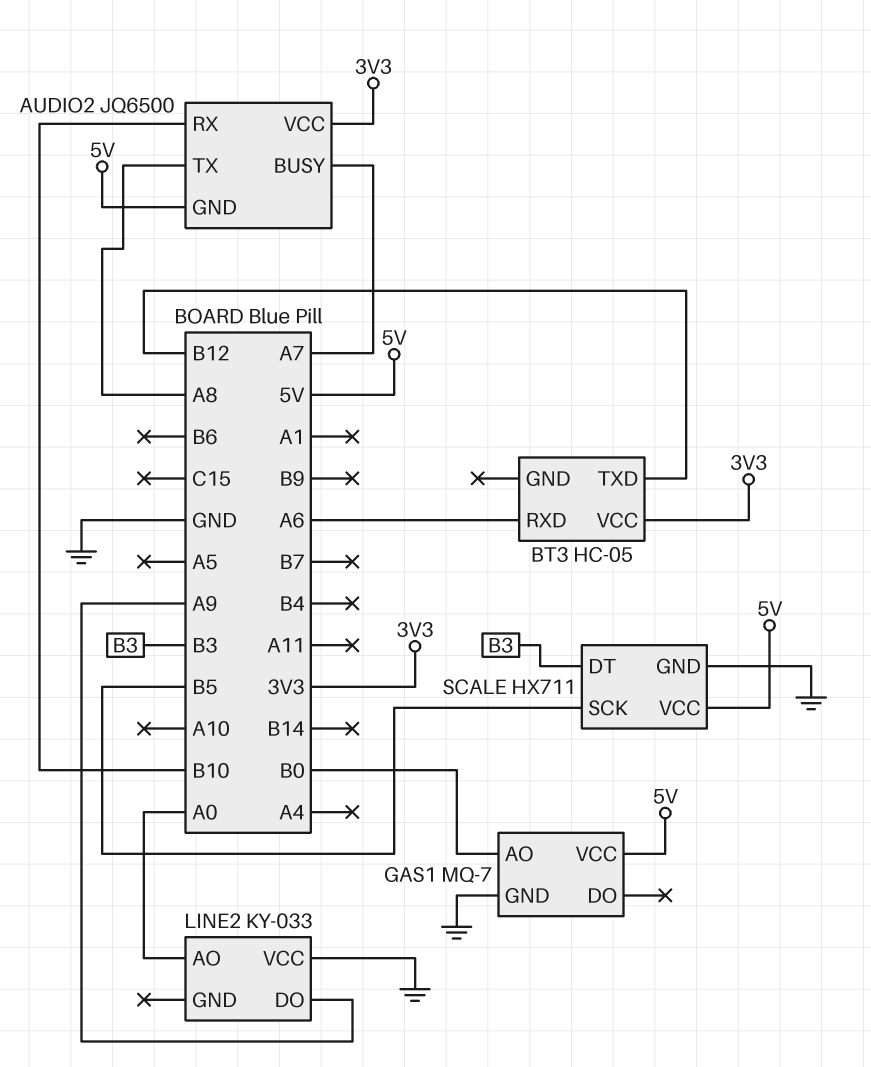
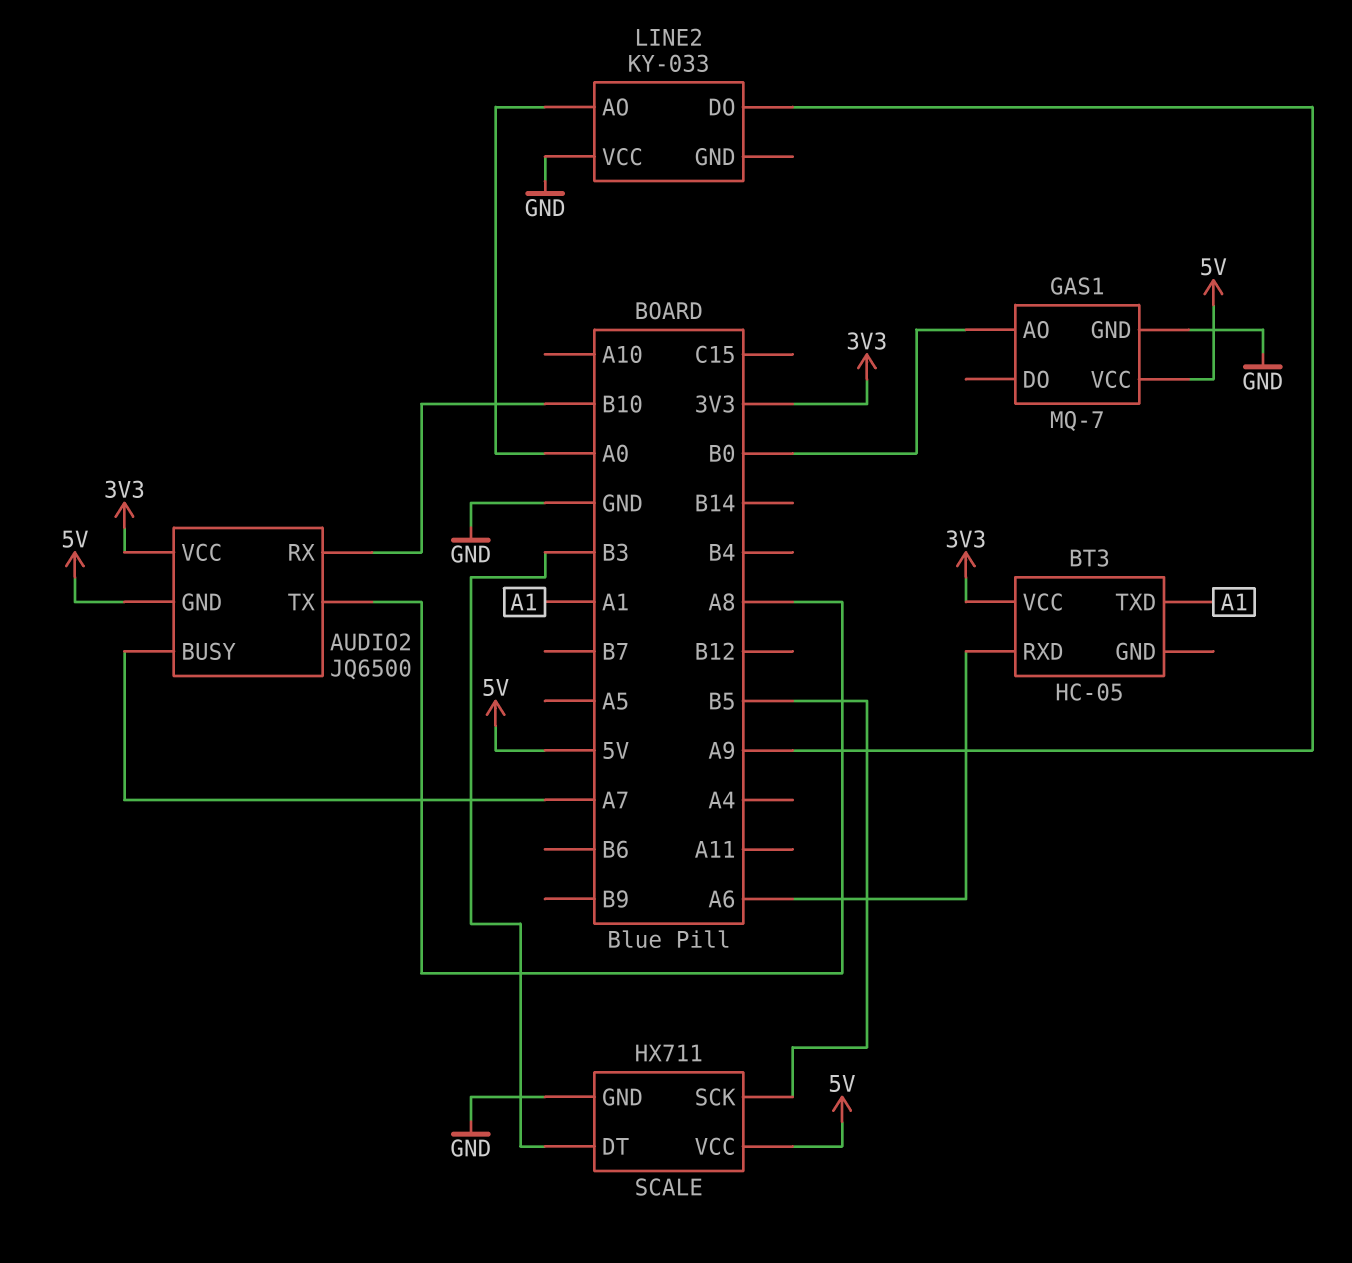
BT3 pin TXD: B12 -> A1

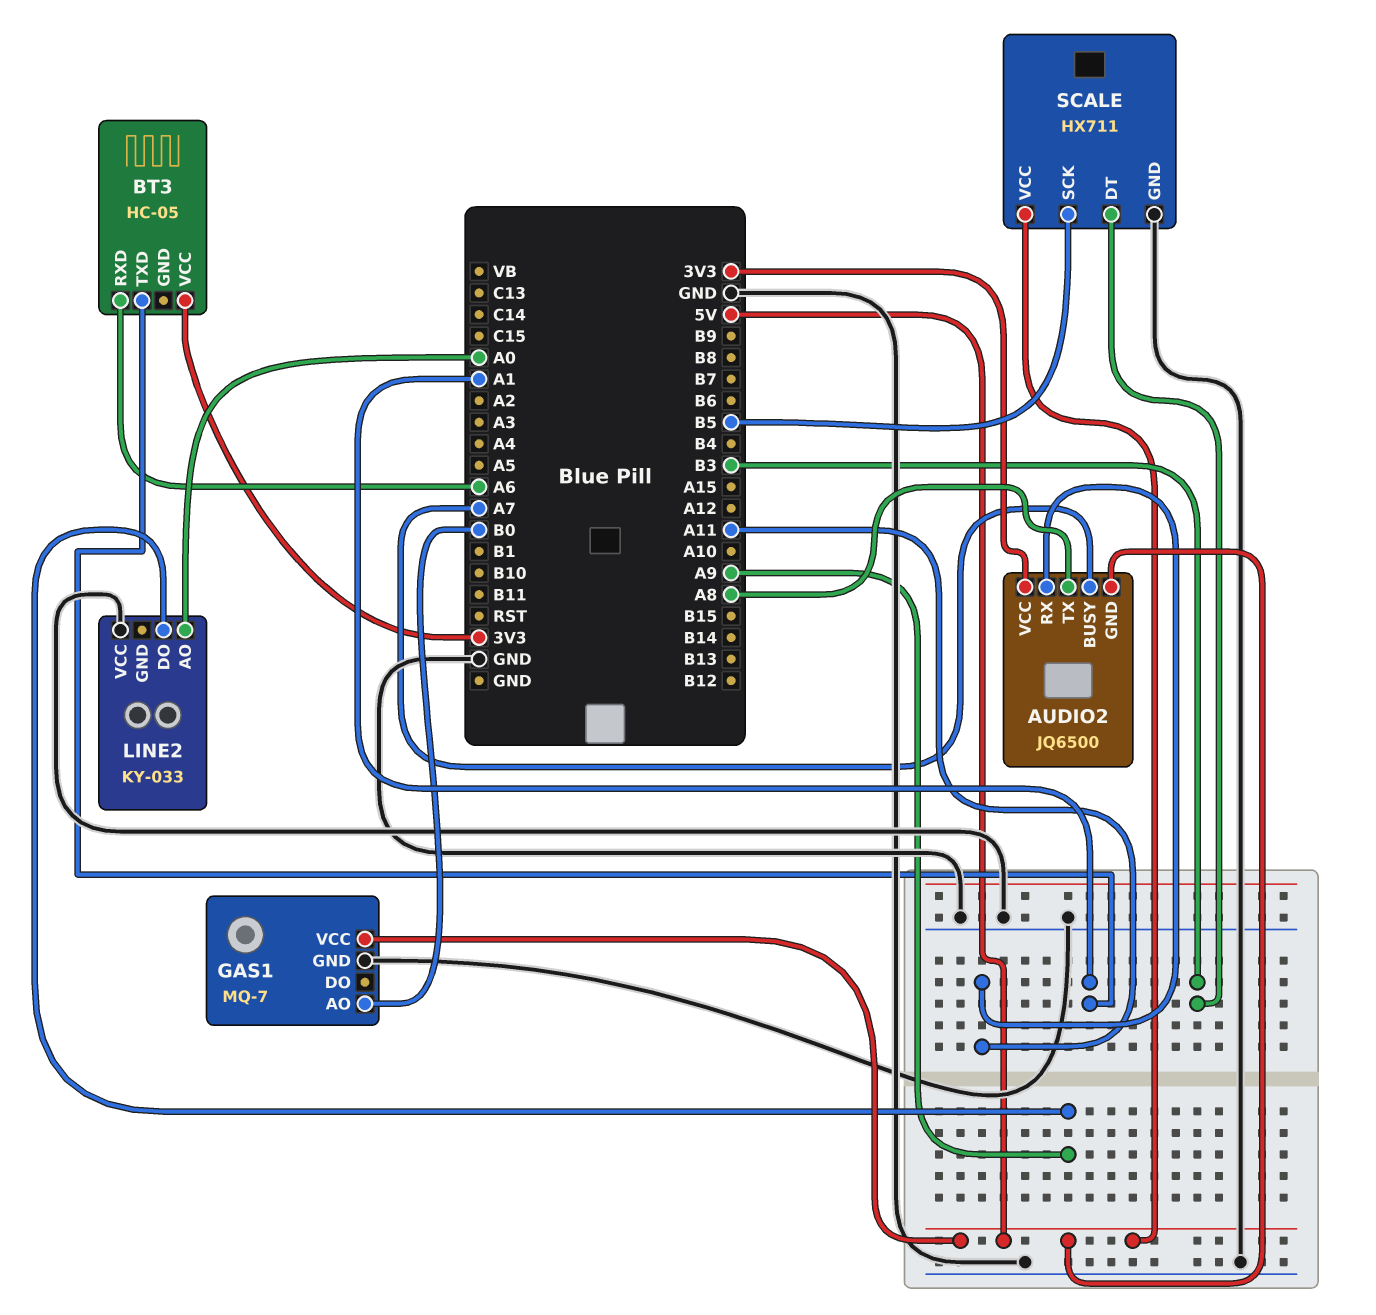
AUDIO2 pin RX: B10 -> A11

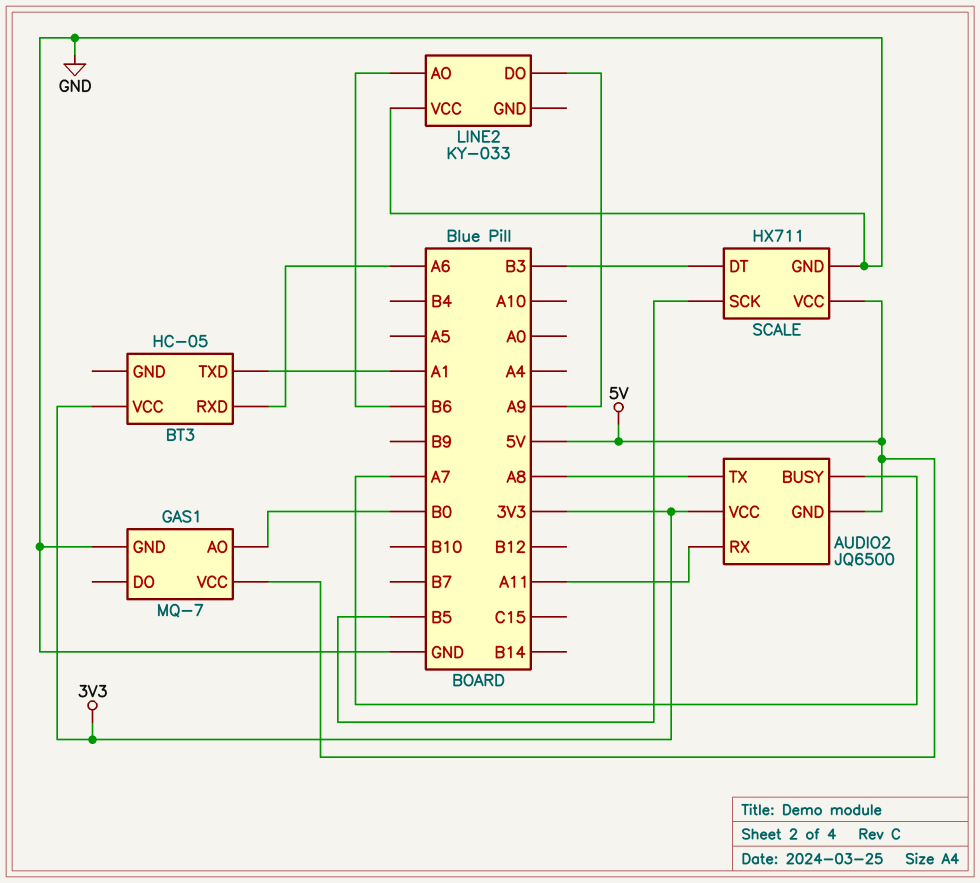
LINE2 pin AO: A0 -> B6

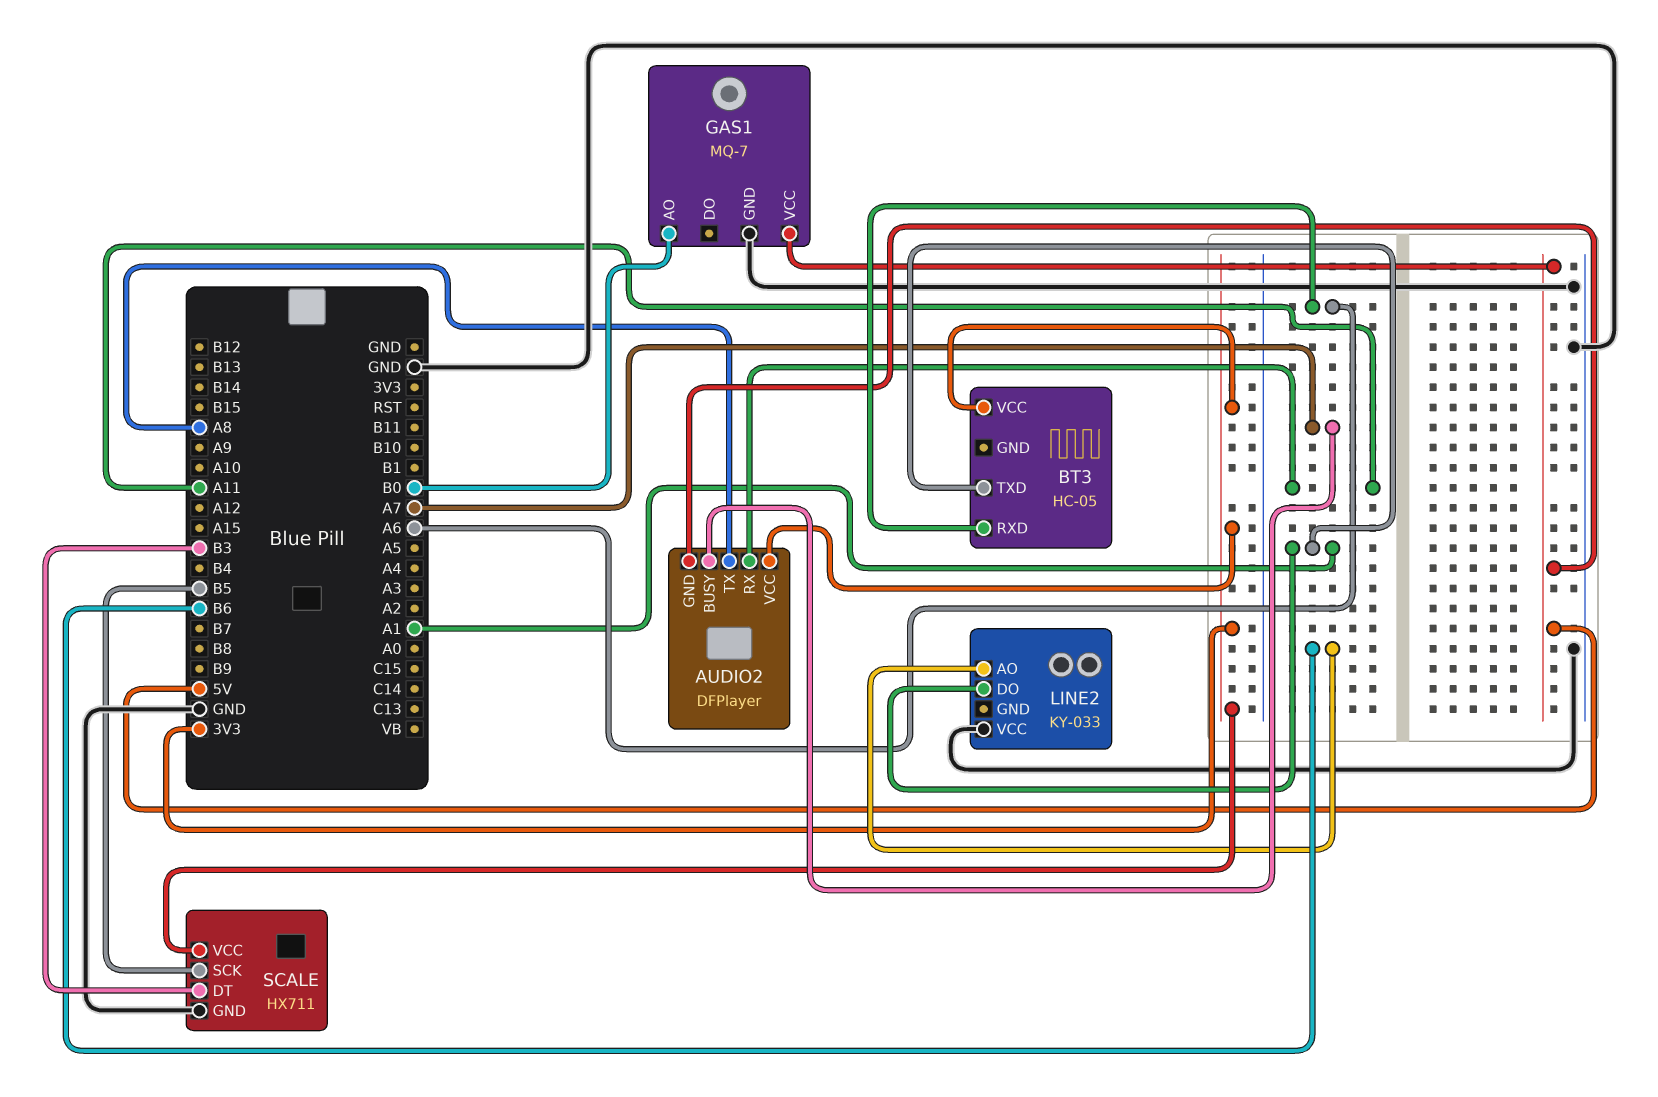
AUDIO2: JQ6500 -> DFPlayer
LINE2 pin DO: A9 -> A1
SCALE pin VCC: 5V -> 3V3

